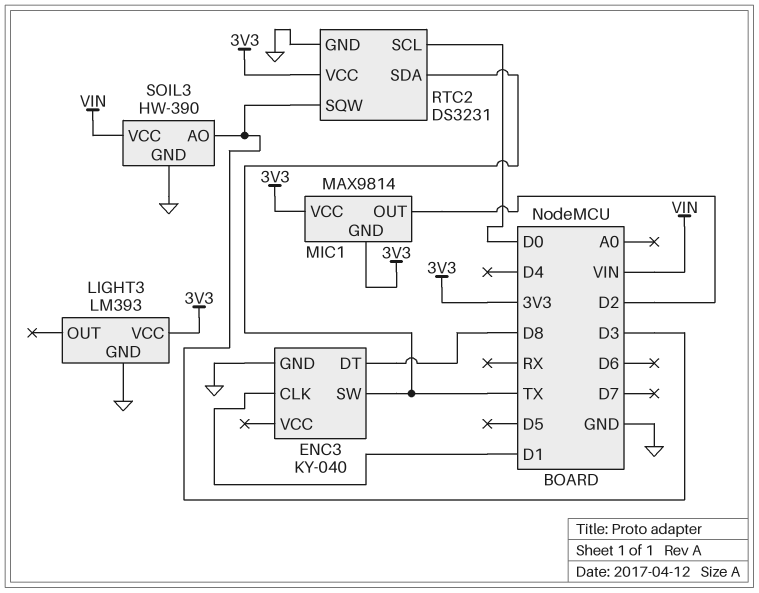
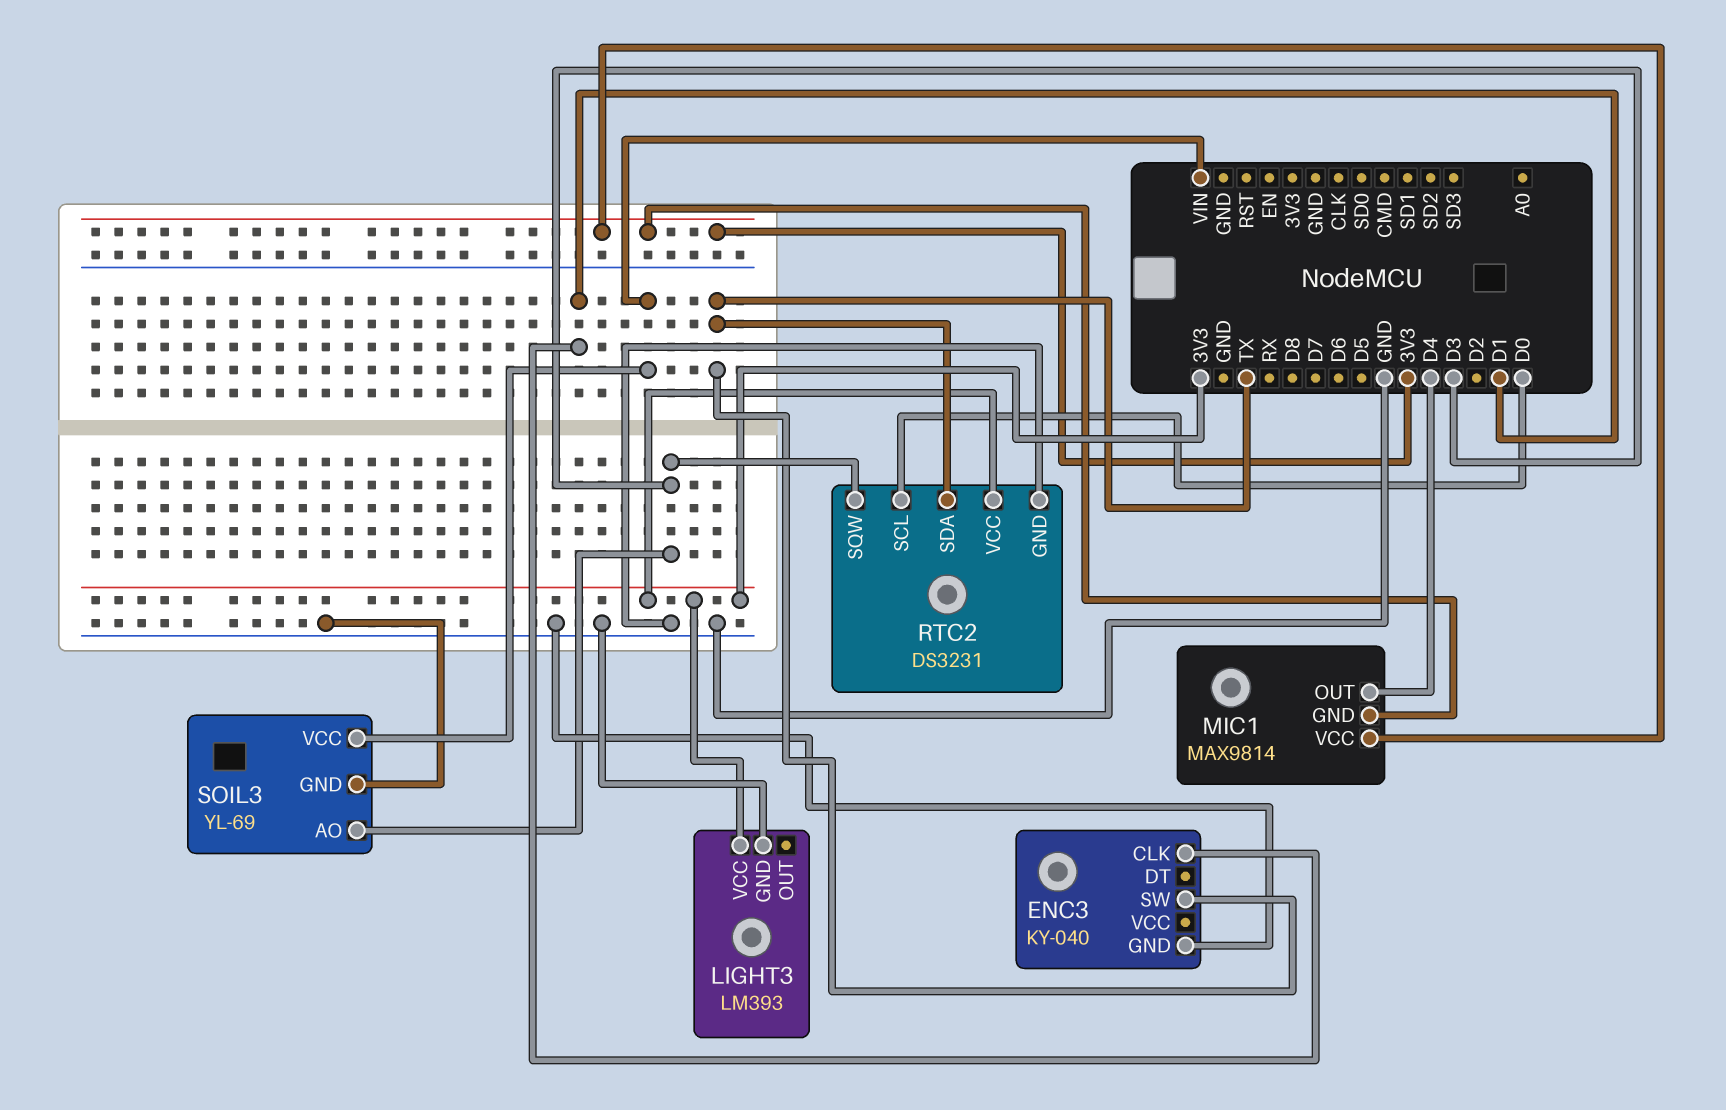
ENC3 pin DT: D8 -> none
MIC1 pin OUT: D2 -> D4
SOIL3: HW-390 -> YL-69

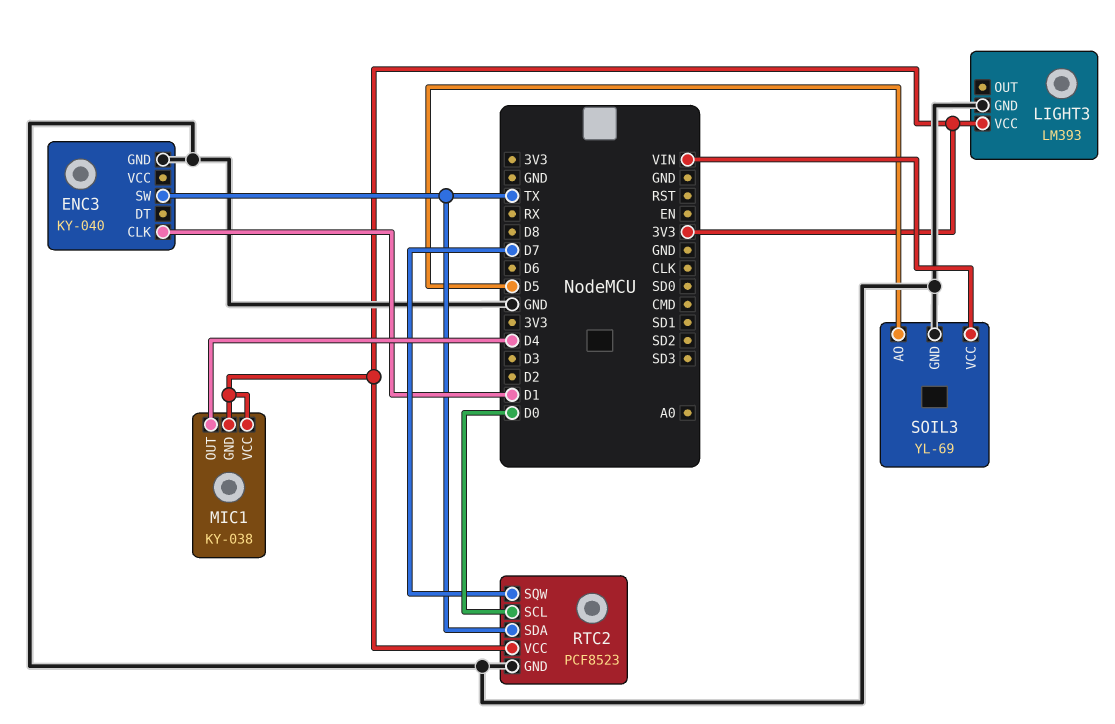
MIC1: MAX9814 -> KY-038
RTC2: DS3231 -> PCF8523
RTC2 pin SQW: D3 -> D7
SOIL3 pin AO: D3 -> D5

